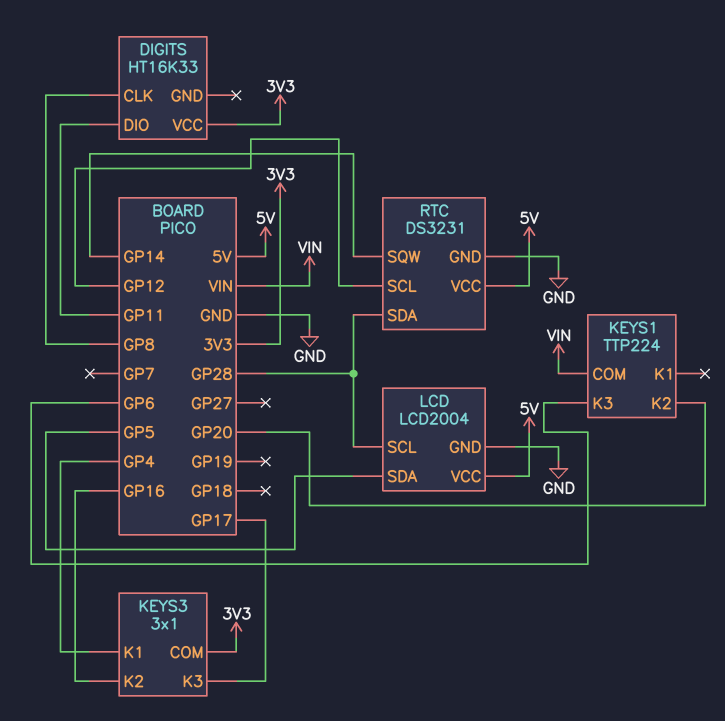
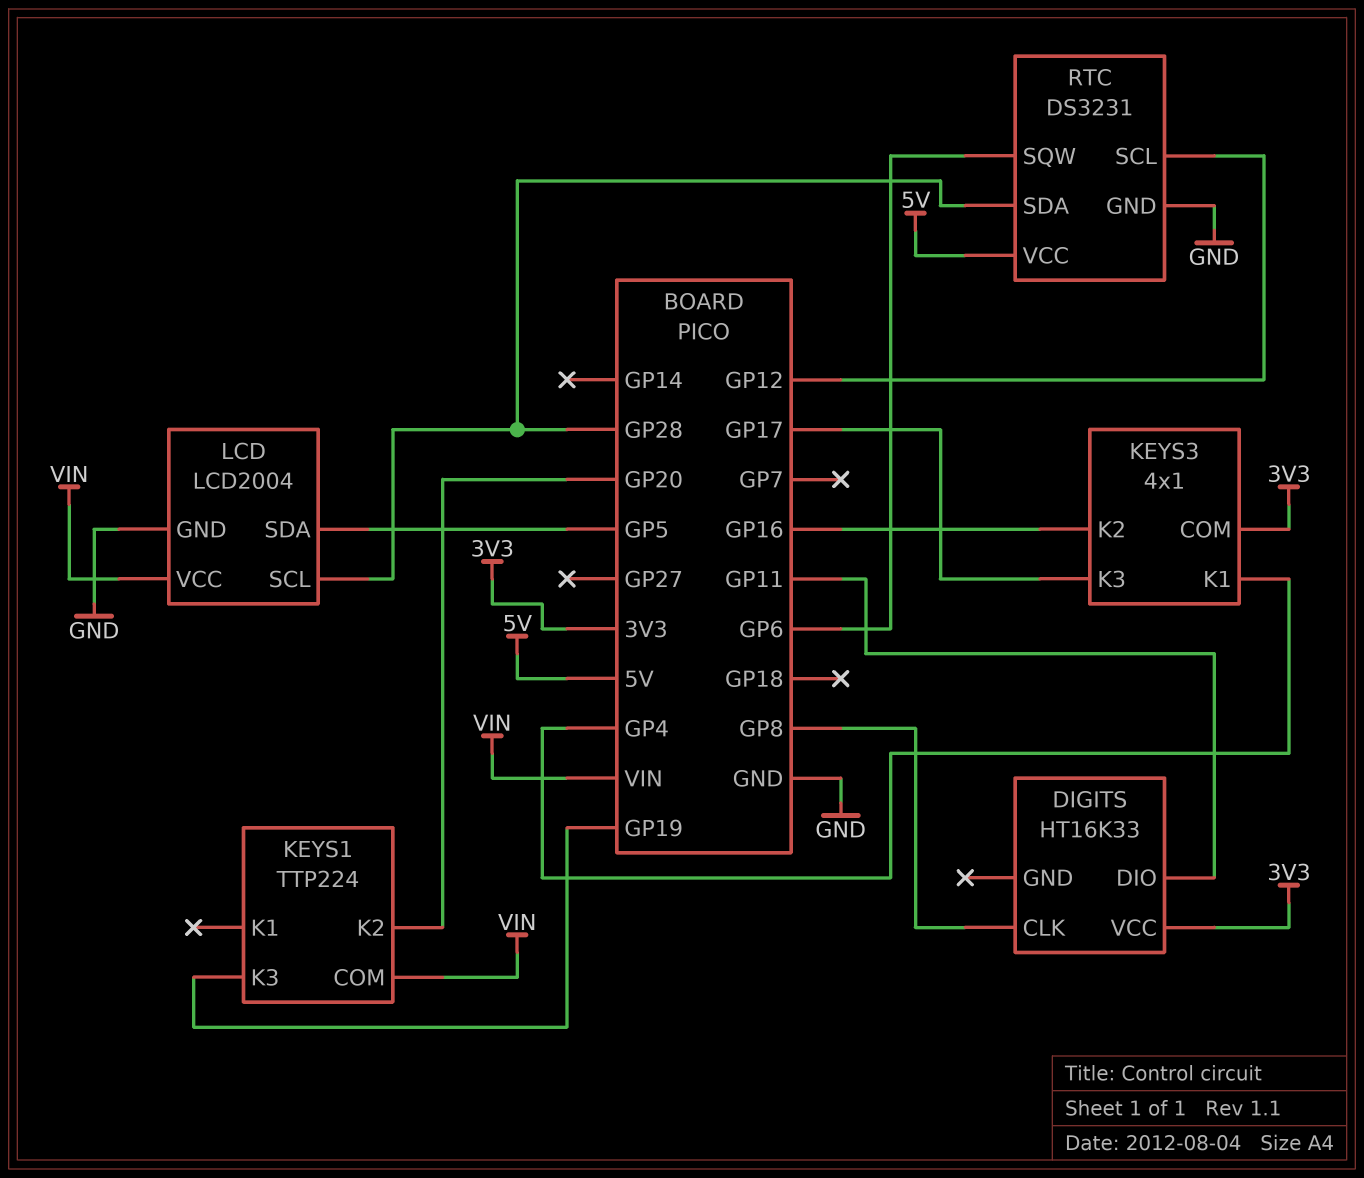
KEYS1 pin K3: GP6 -> GP19
KEYS3: 3x1 -> 4x1
LCD pin VCC: 5V -> VIN
RTC pin SQW: GP14 -> GP6

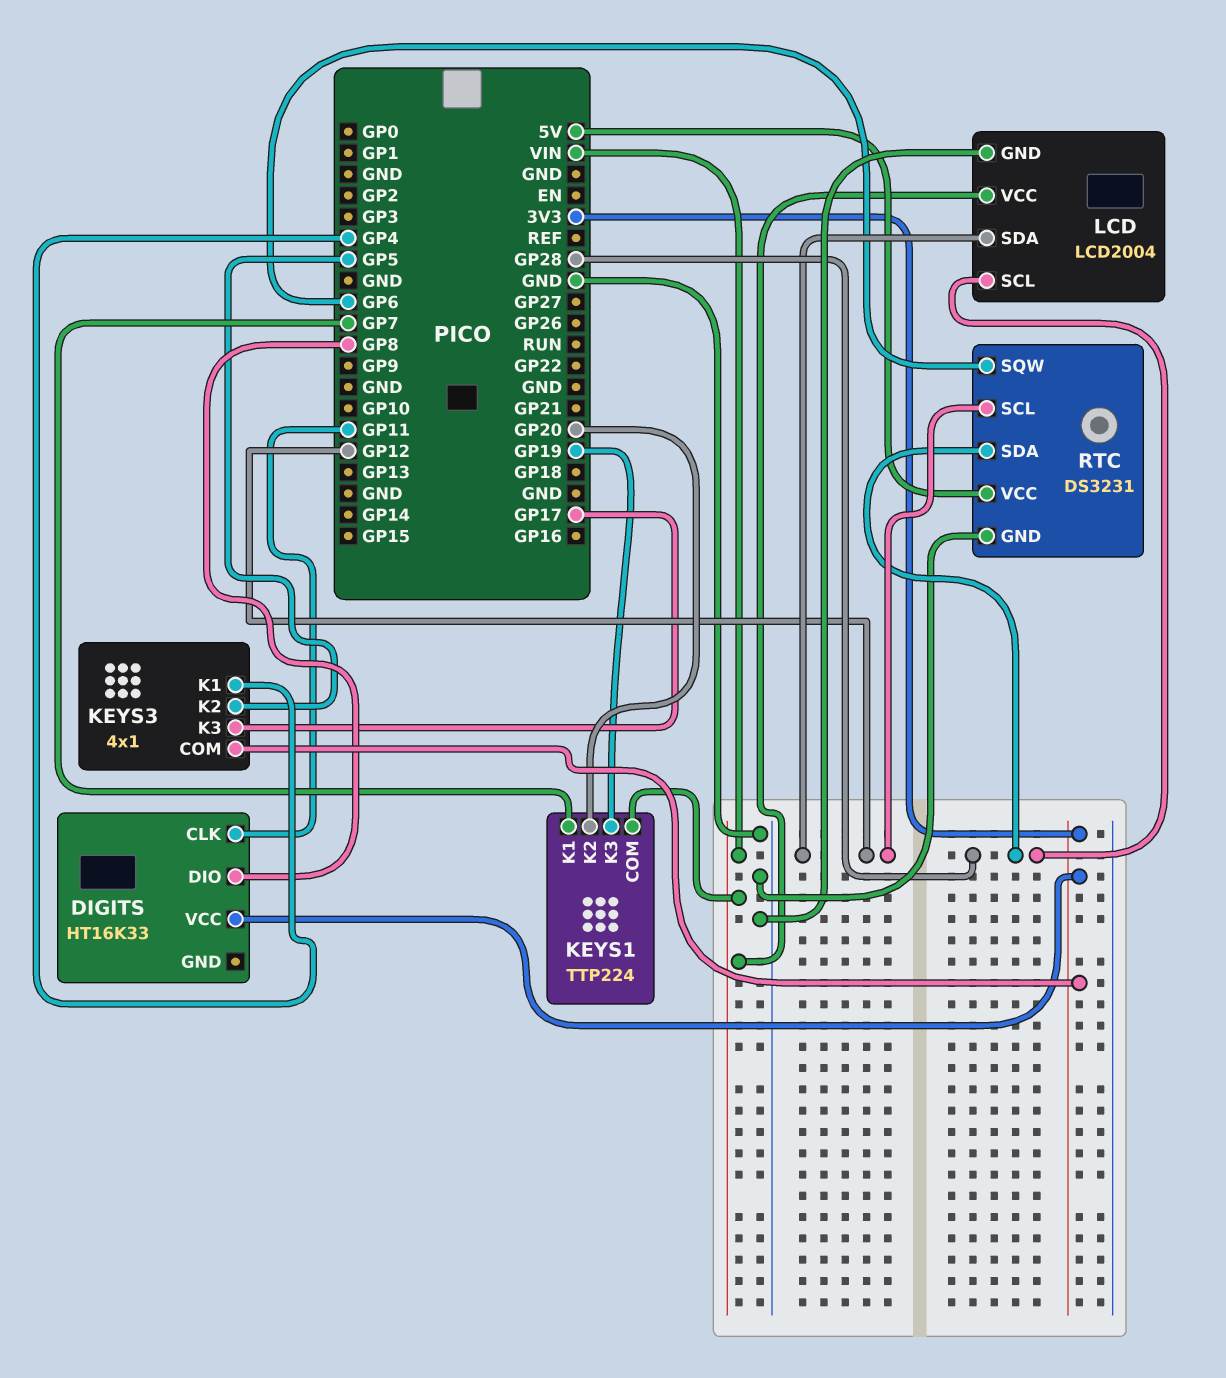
DIGITS pin CLK: GP8 -> GP11
DIGITS pin DIO: GP11 -> GP8
KEYS1 pin K1: none -> GP7
KEYS3 pin K2: GP16 -> GP5
LCD pin SDA: GP5 -> GP12

